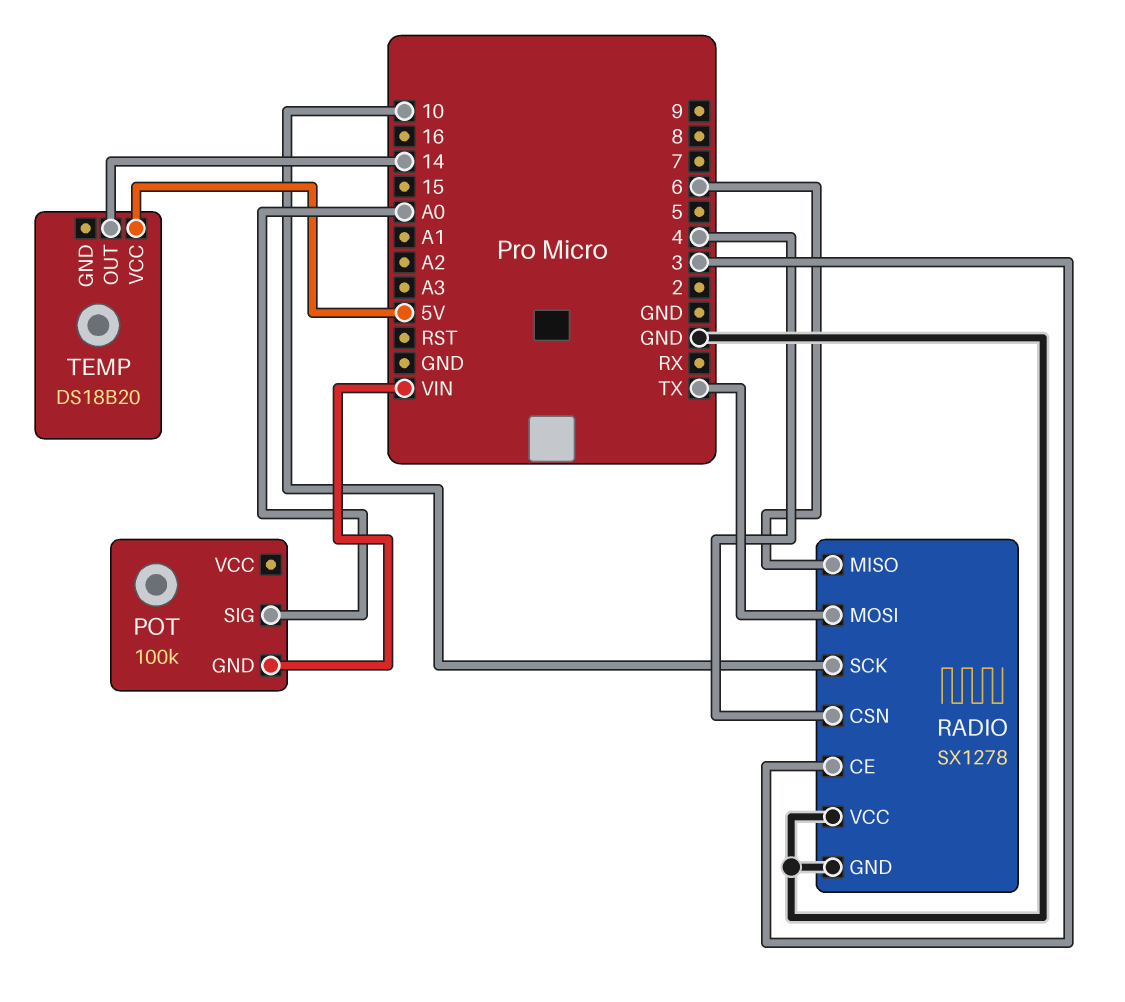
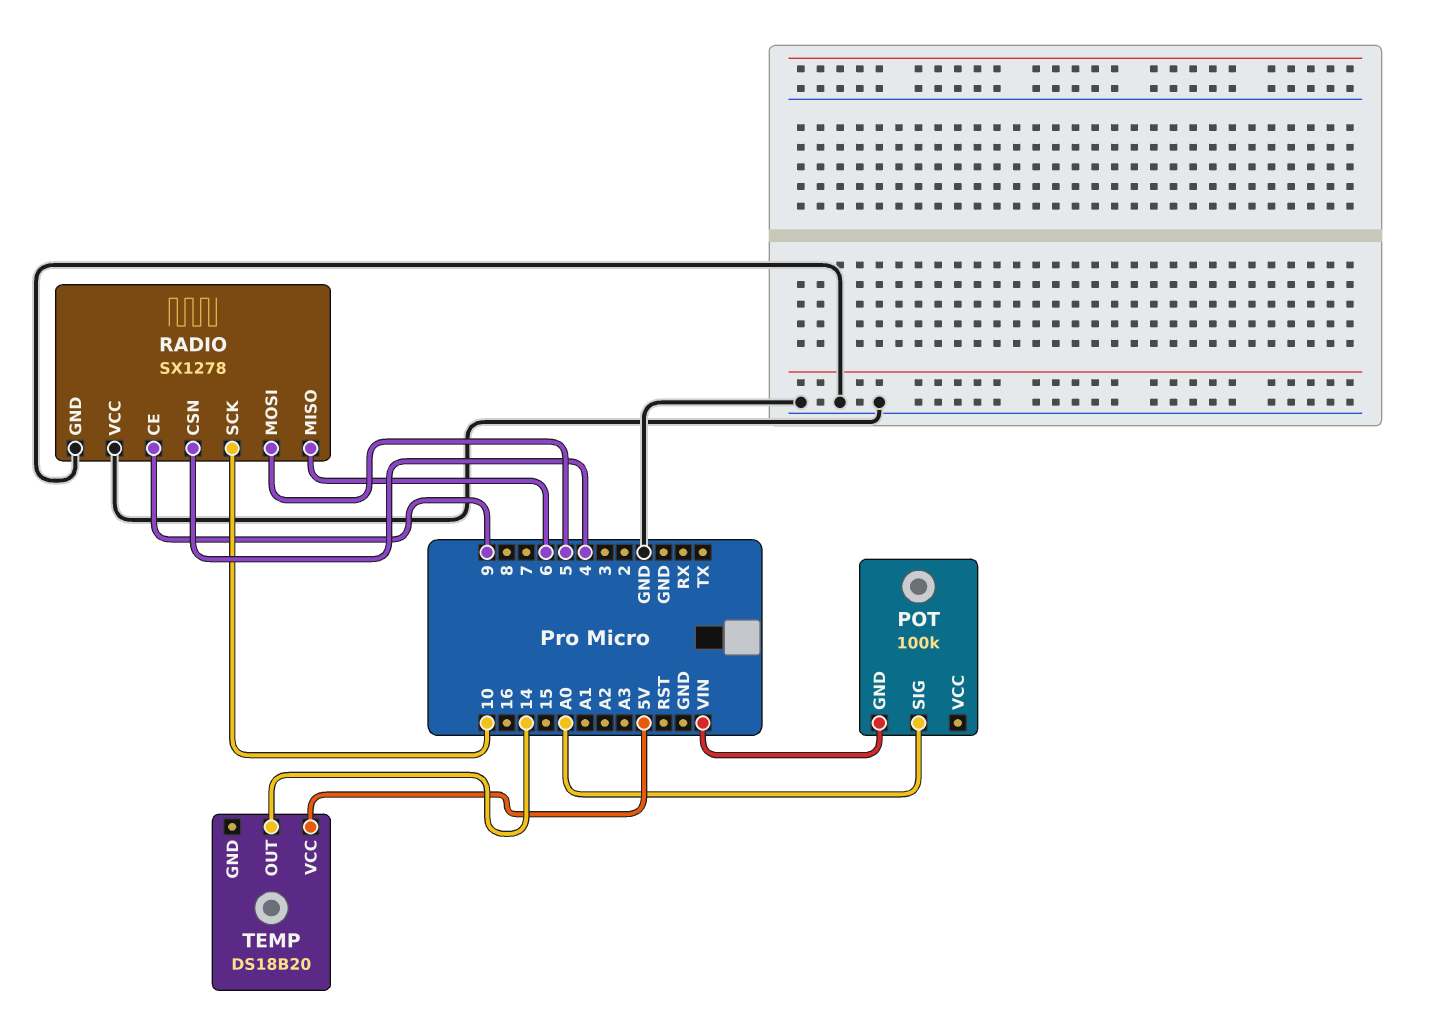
RADIO pin CE: 3 -> 9
RADIO pin MOSI: TX -> 5

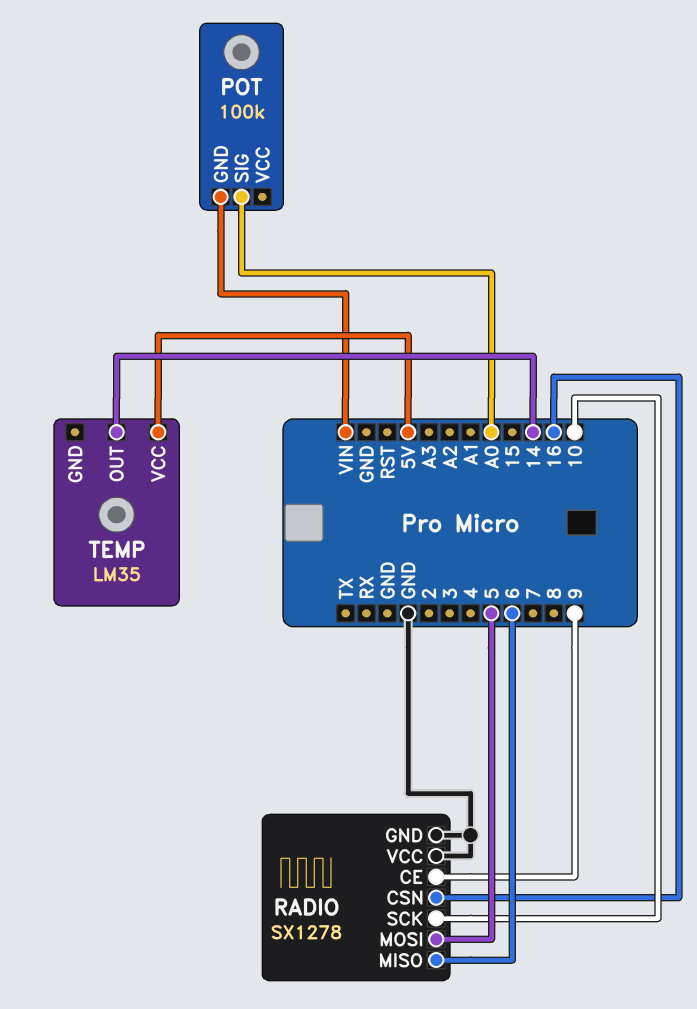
RADIO pin CSN: 4 -> 16
TEMP: DS18B20 -> LM35

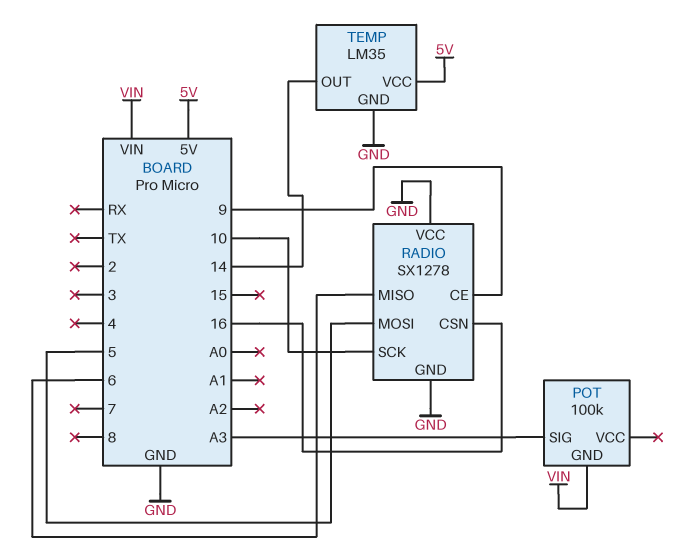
POT pin SIG: A0 -> A3
TEMP pin GND: none -> GND

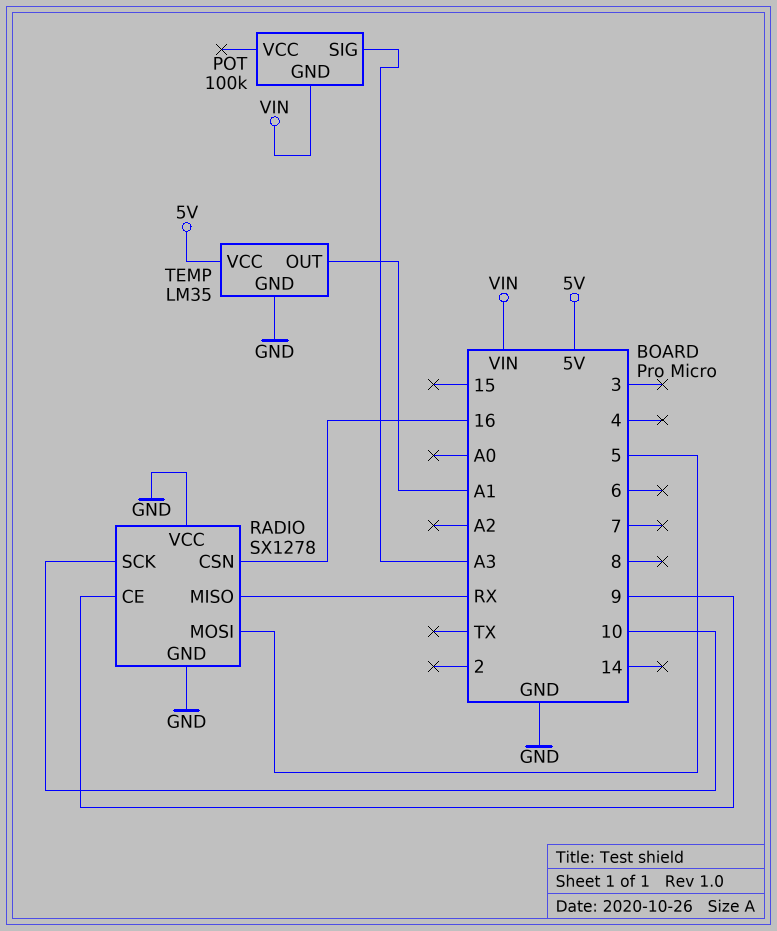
RADIO pin MISO: 6 -> RX
TEMP pin OUT: 14 -> A1

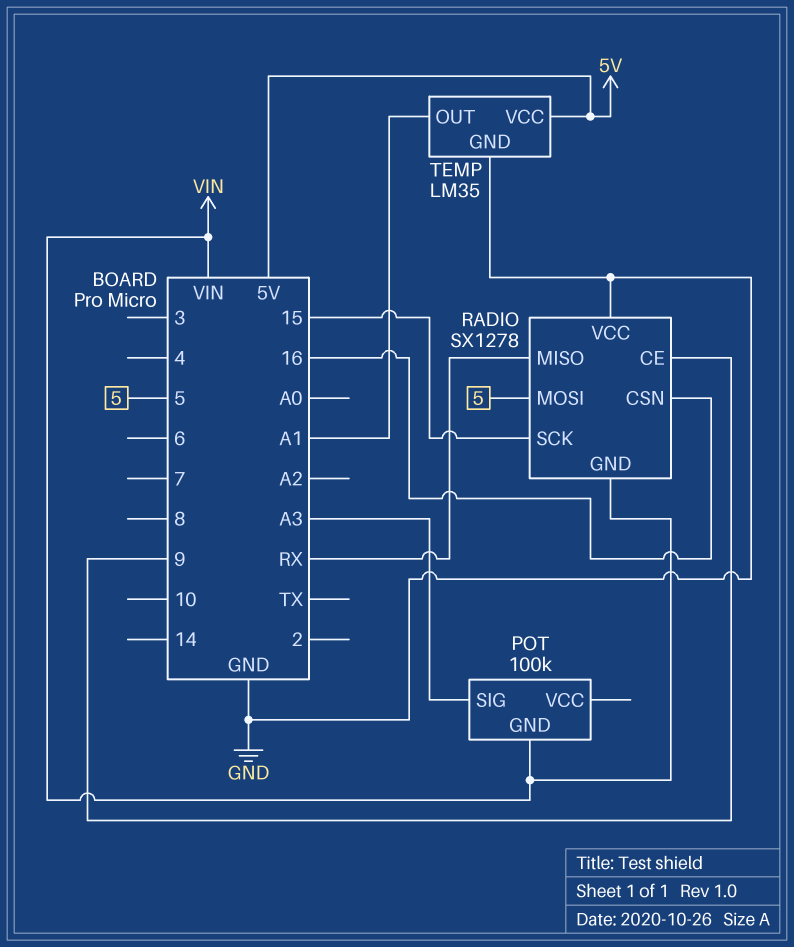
RADIO pin GND: GND -> VIN
RADIO pin SCK: 10 -> 15

